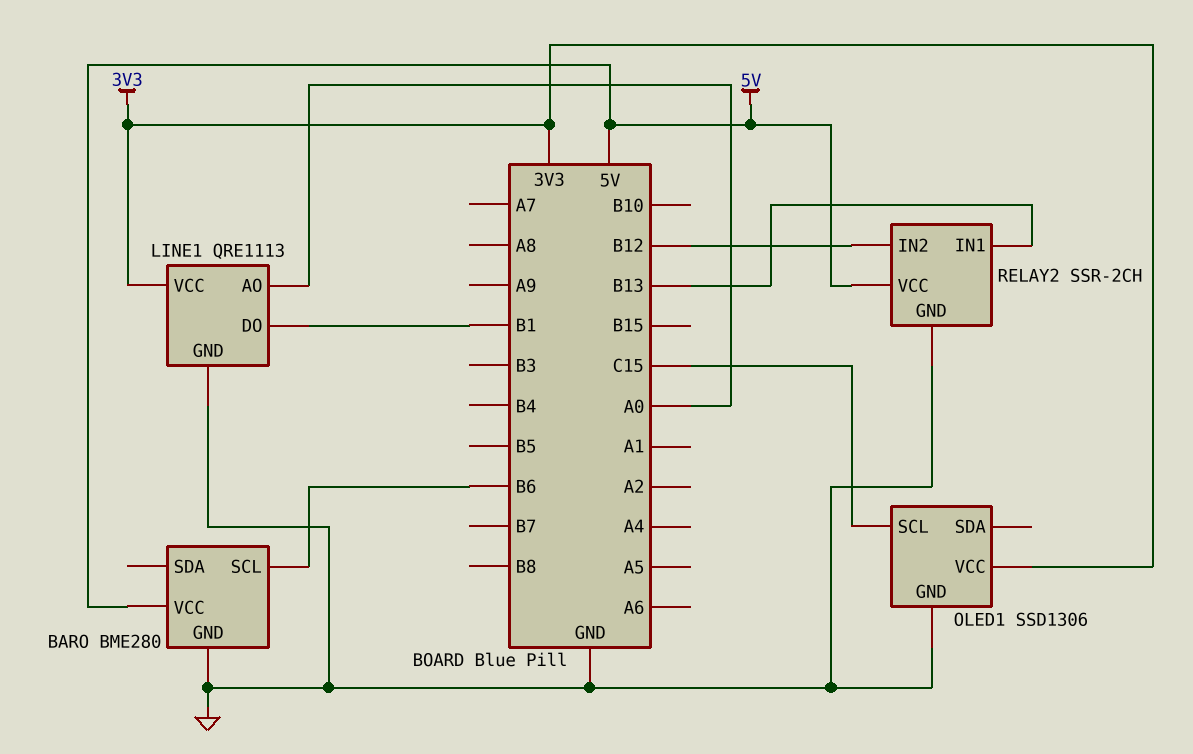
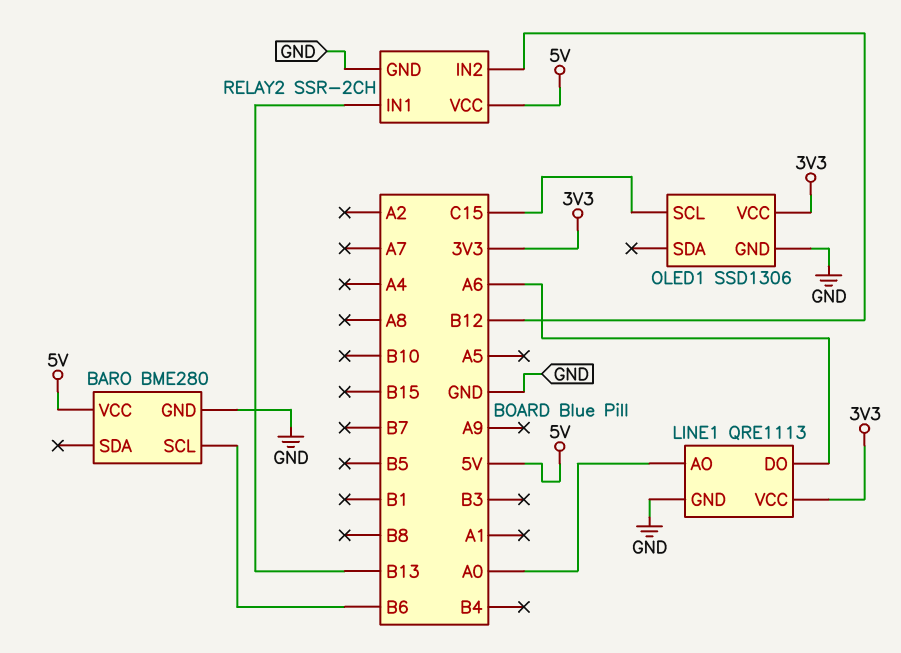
LINE1 pin DO: B1 -> A6

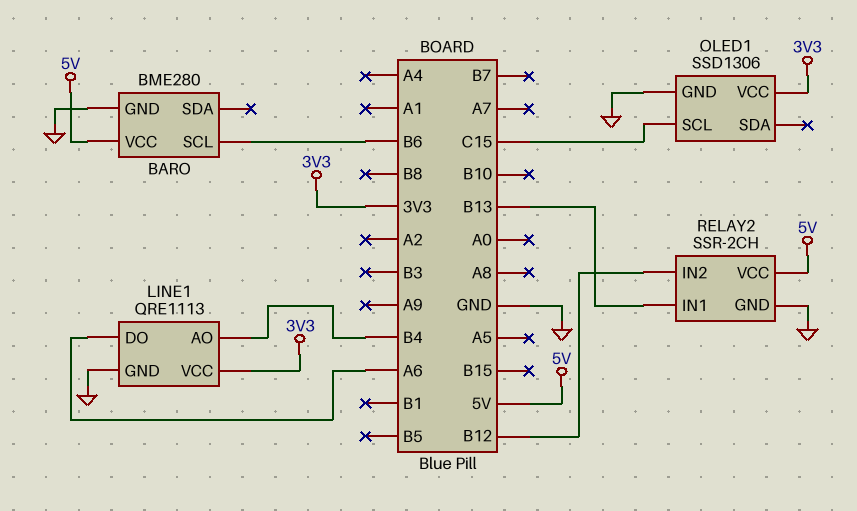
LINE1 pin AO: A0 -> B4

